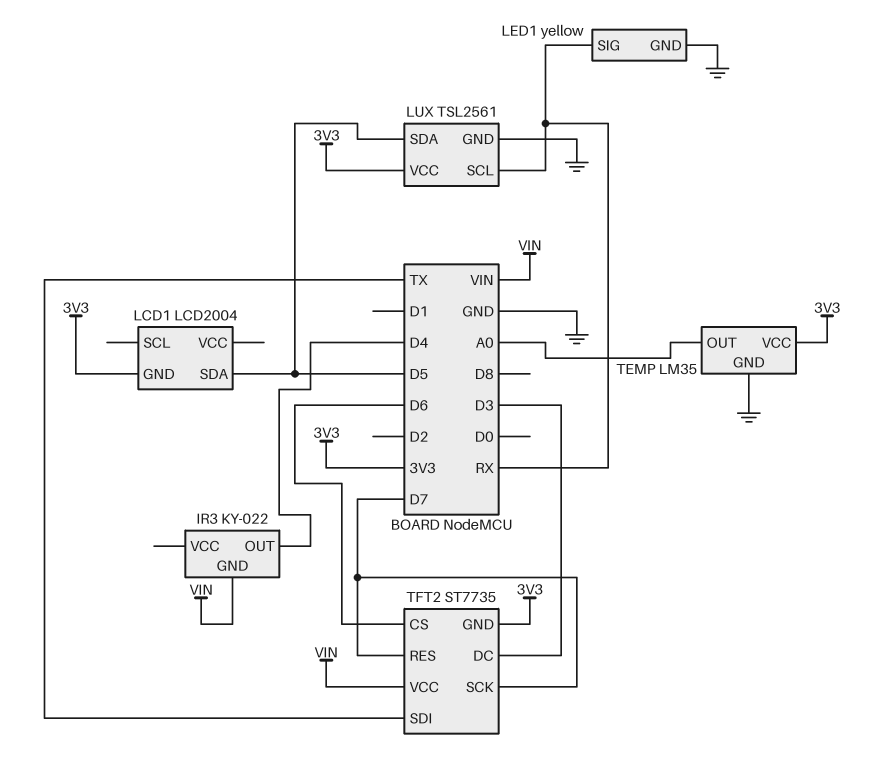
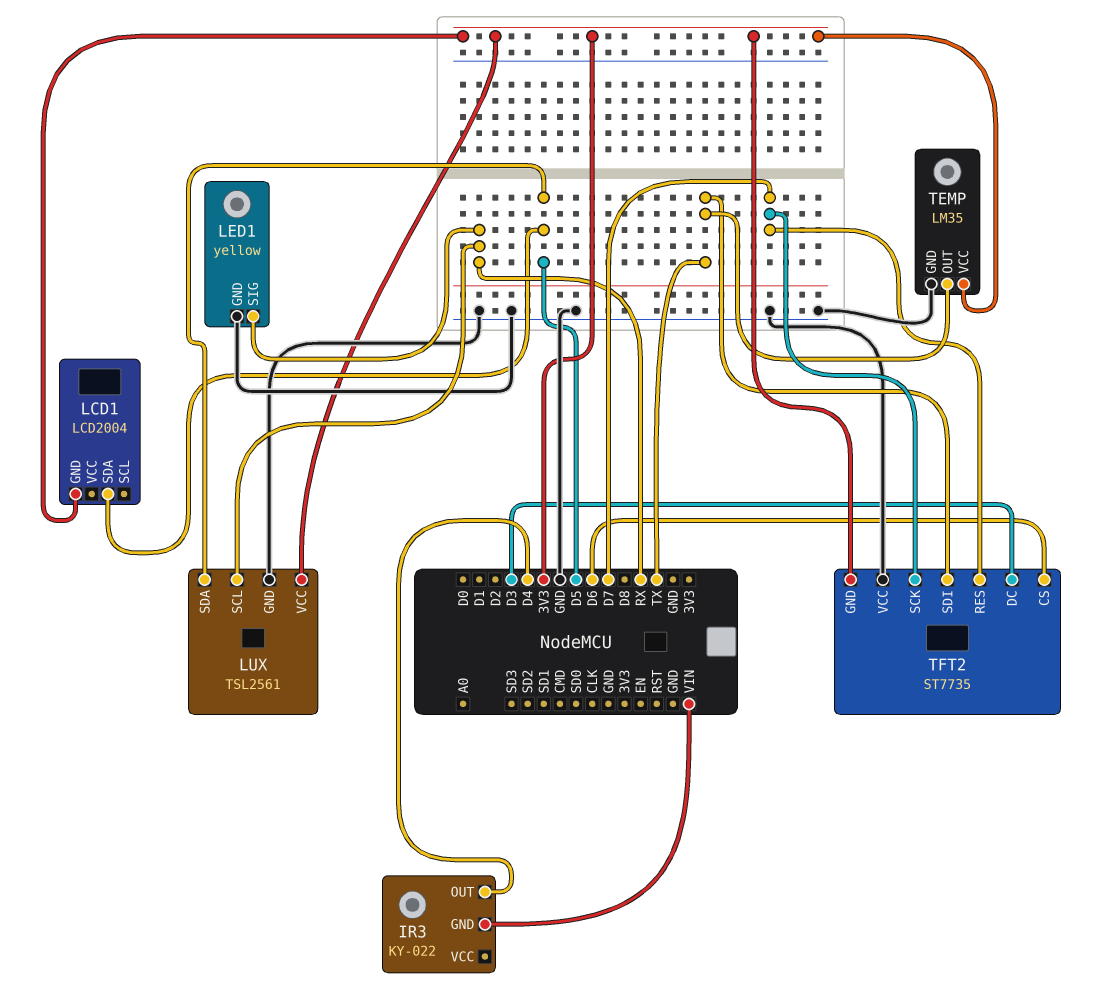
TEMP pin OUT: A0 -> TX
TFT2 pin VCC: VIN -> GND

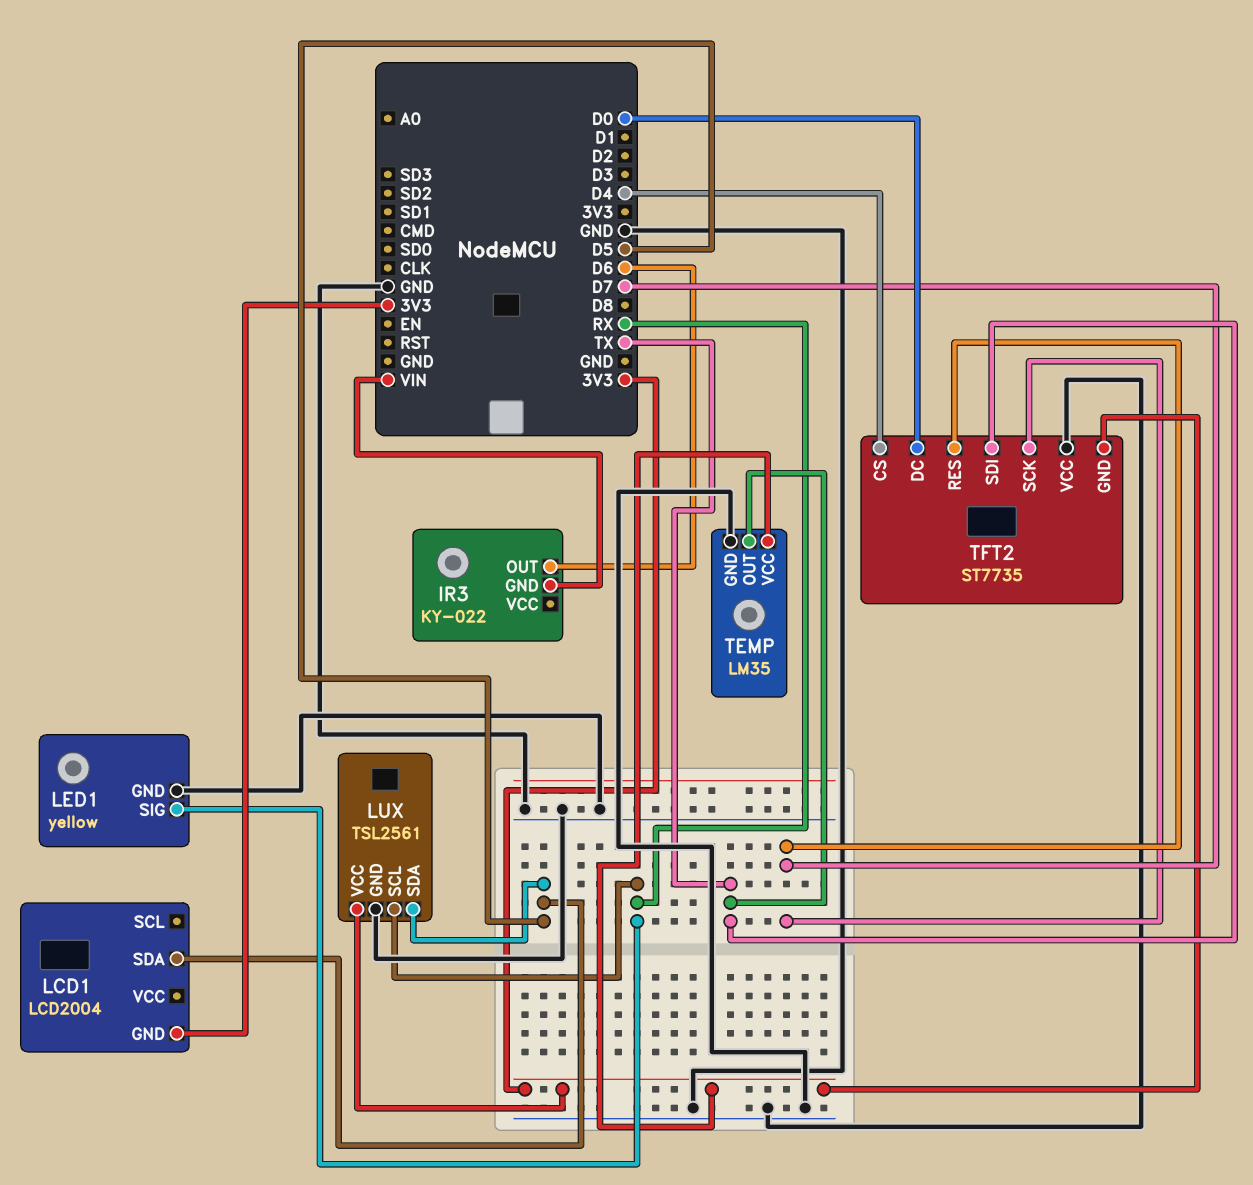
IR3 pin OUT: D4 -> D6
TFT2 pin CS: D6 -> D4
TFT2 pin DC: D3 -> D0

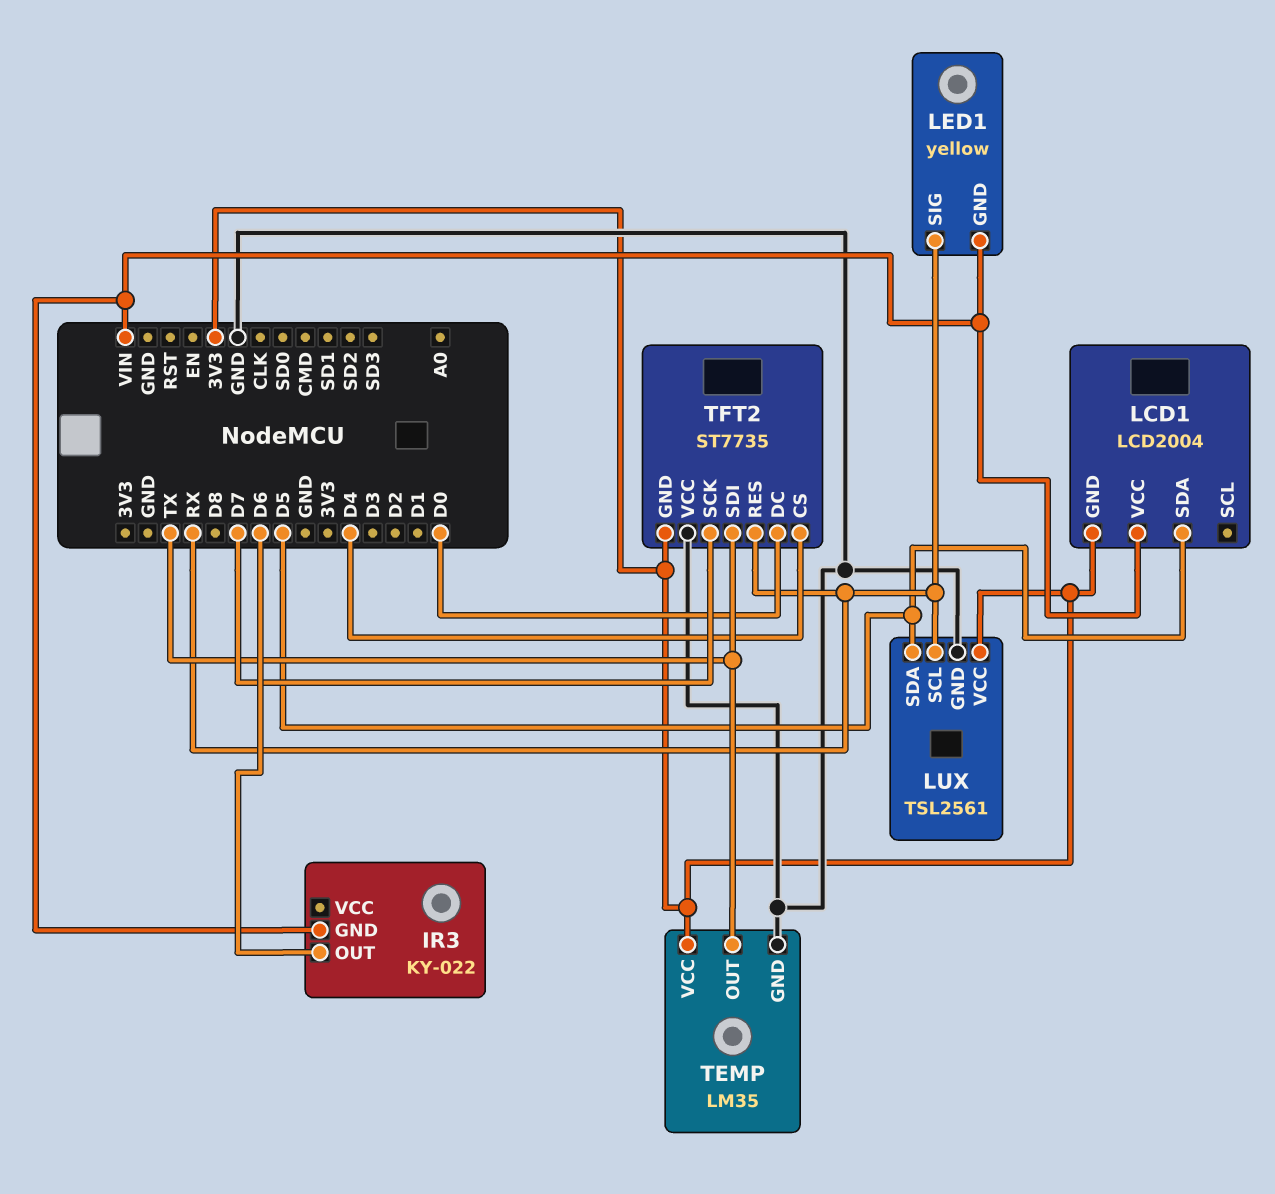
LCD1 pin VCC: none -> VIN
LED1 pin GND: GND -> VIN
TFT2 pin RES: D7 -> RX

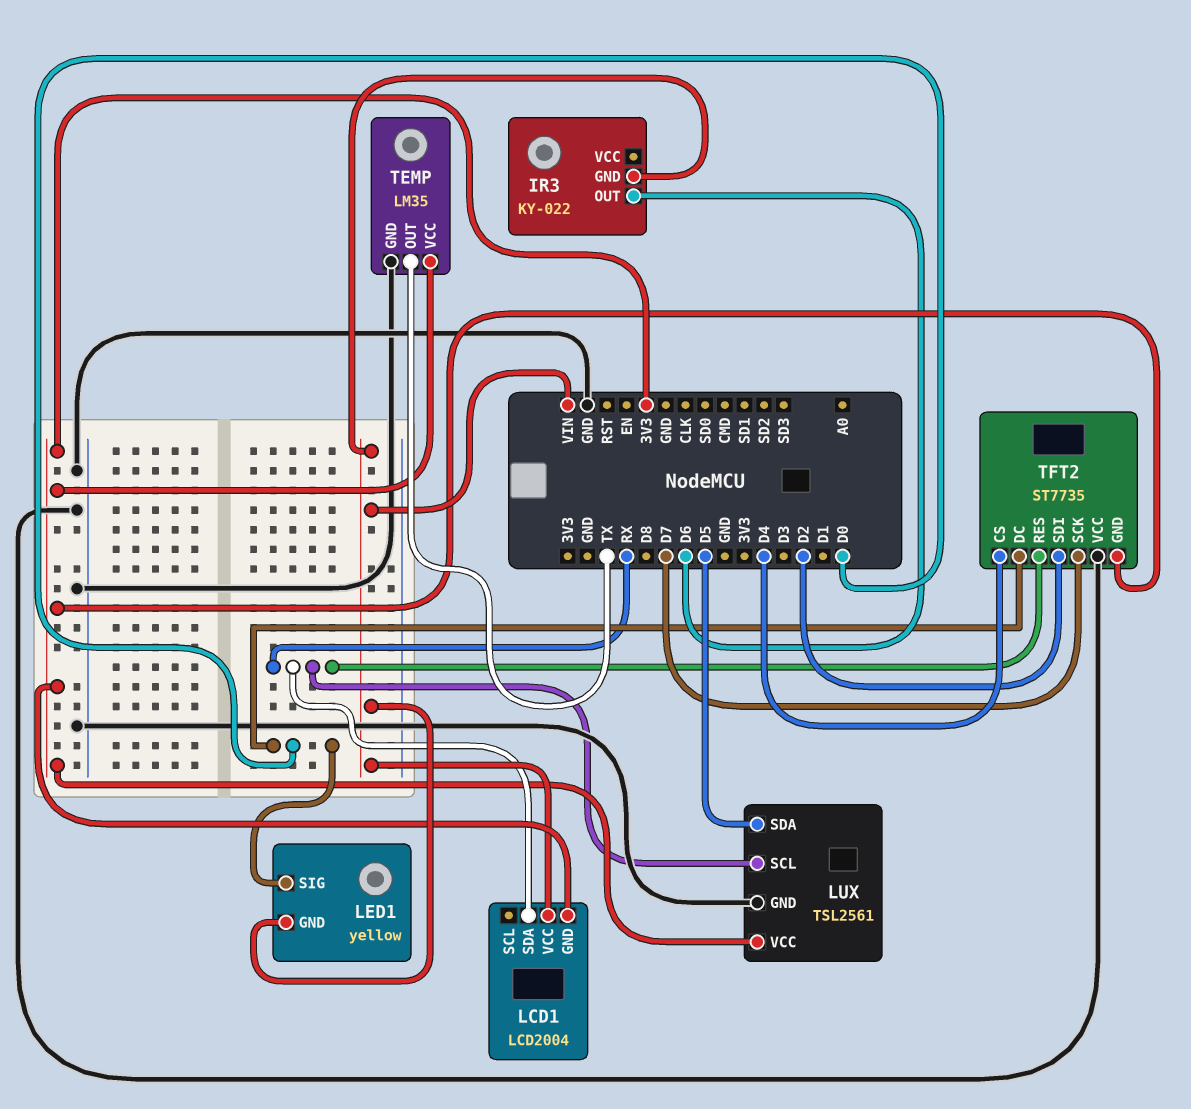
LCD1 pin SDA: D5 -> RX
LED1 pin SIG: RX -> D0
TFT2 pin SDI: TX -> D2

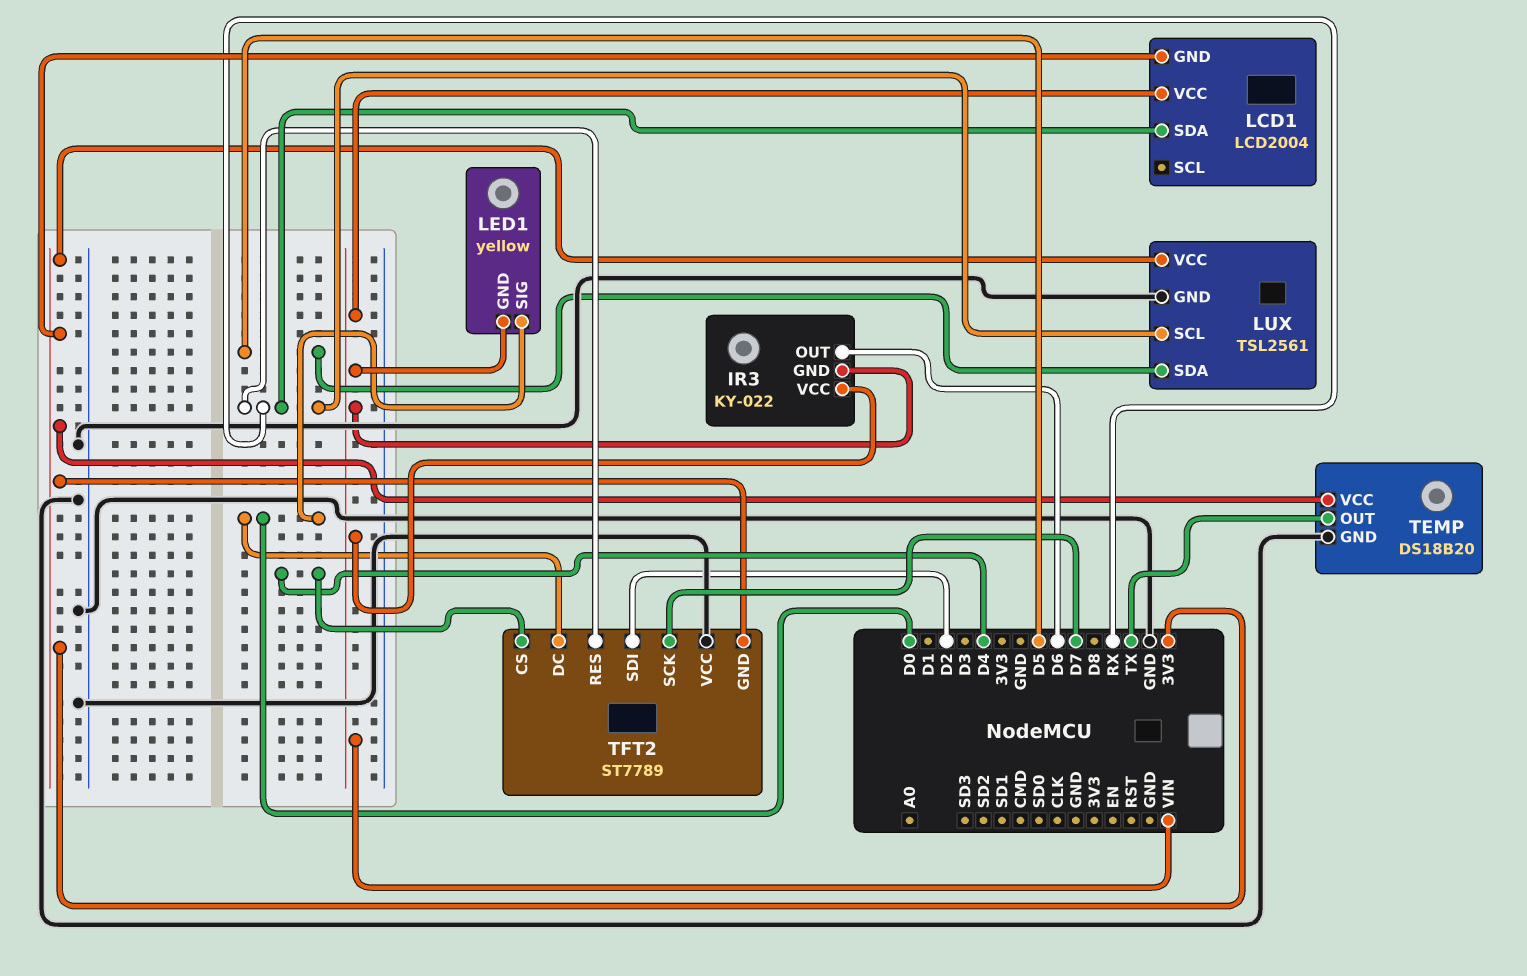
IR3 pin VCC: none -> VIN
TEMP: LM35 -> DS18B20
TFT2: ST7735 -> ST7789

